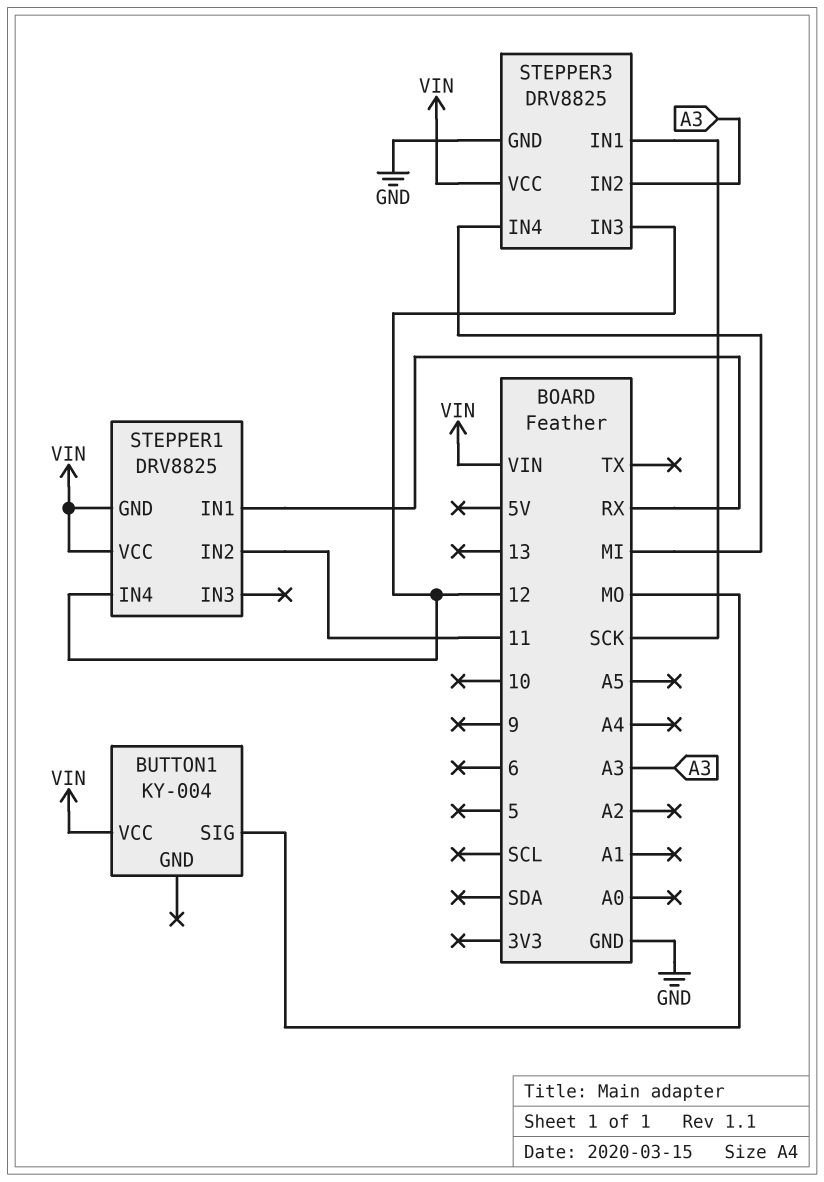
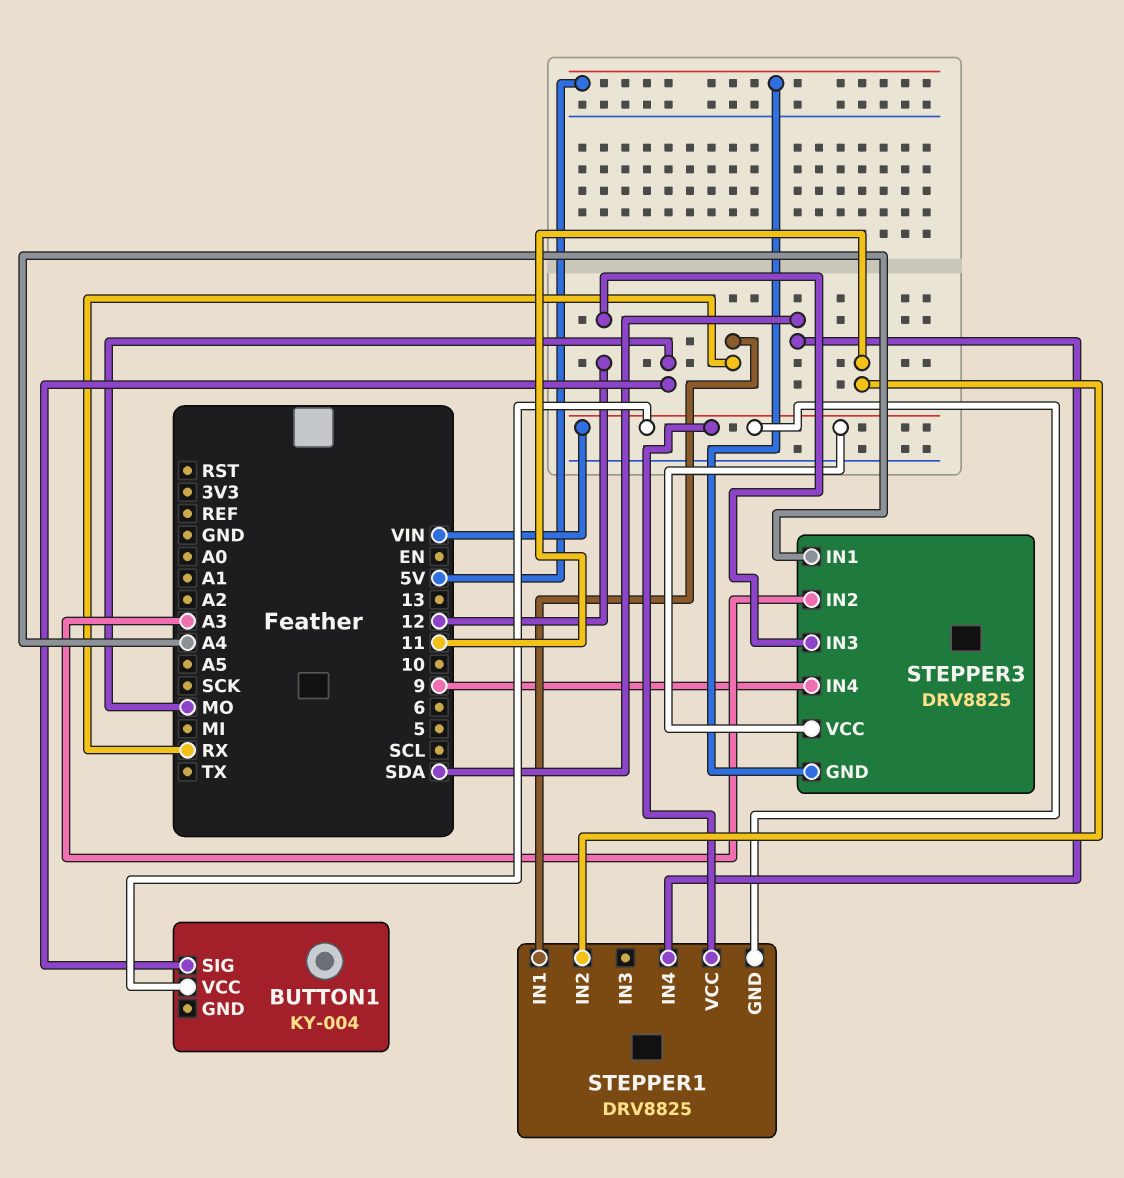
STEPPER1 pin IN4: 12 -> SDA
STEPPER3 pin GND: GND -> 5V
STEPPER3 pin IN1: SCK -> A4
STEPPER3 pin IN4: MI -> 9

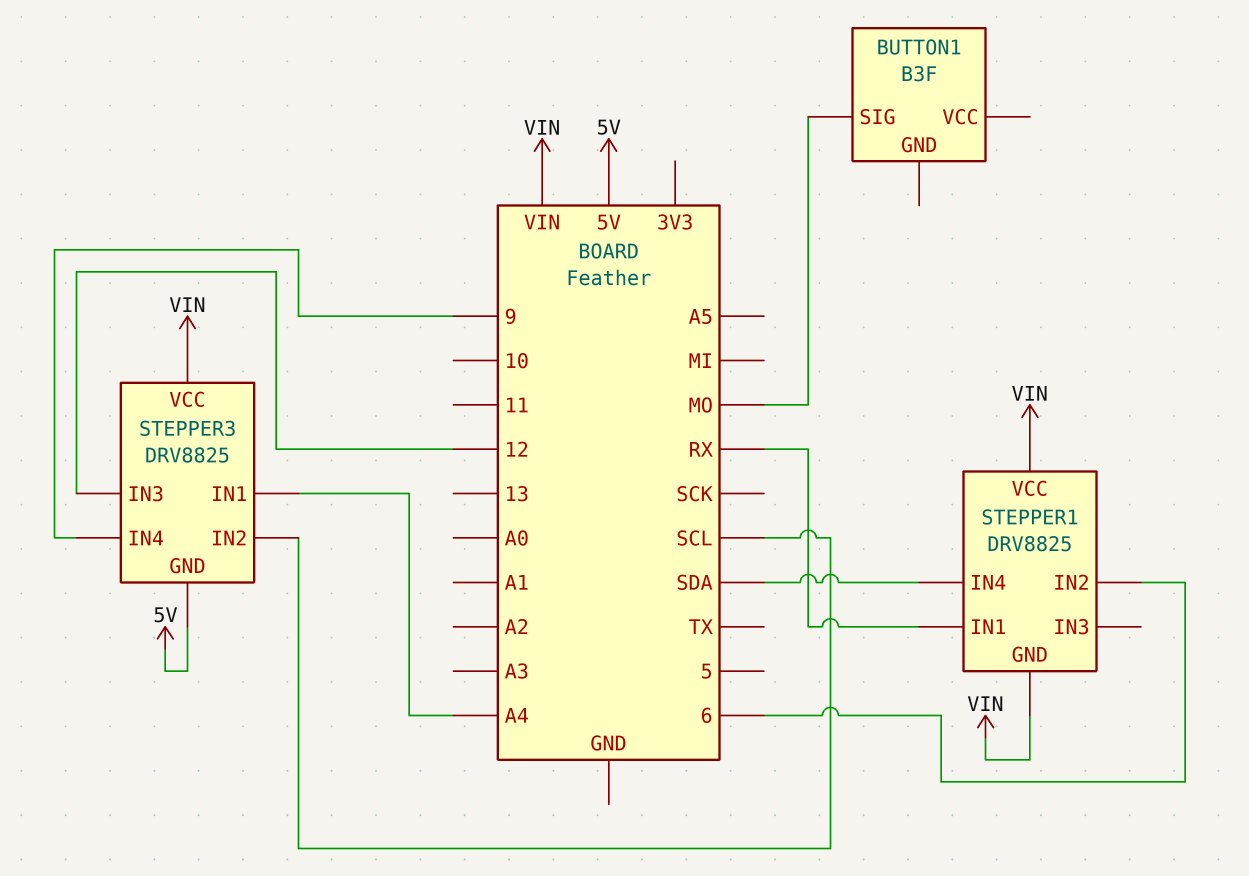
BUTTON1: KY-004 -> B3F
BUTTON1 pin VCC: VIN -> none
STEPPER1 pin IN2: 11 -> 6
STEPPER3 pin IN2: A3 -> SCL

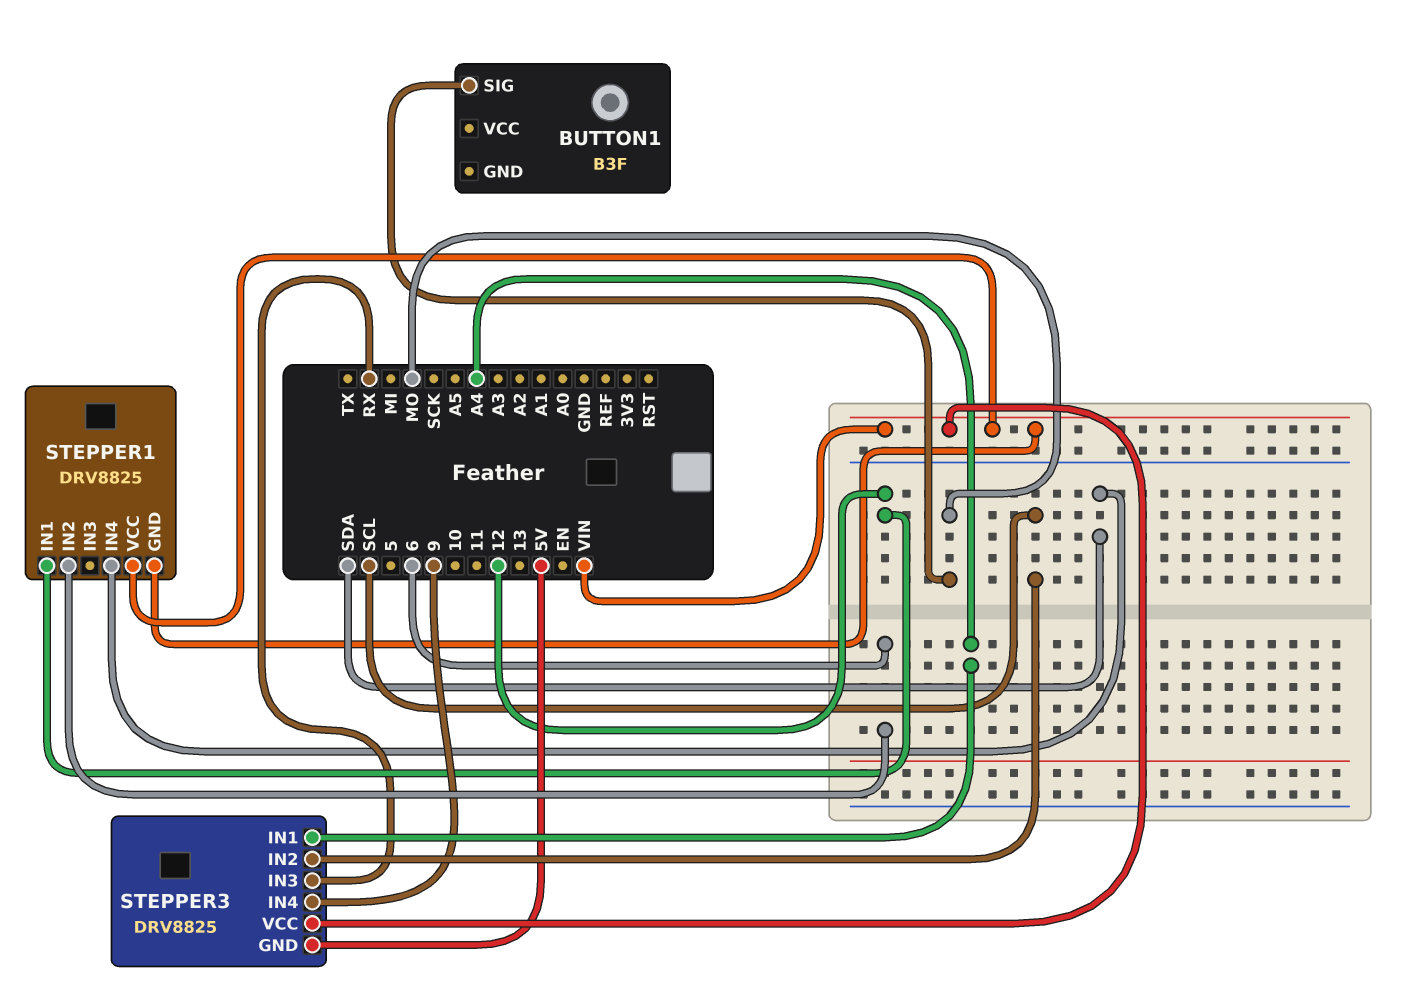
STEPPER1 pin IN1: RX -> 12
STEPPER3 pin IN3: 12 -> RX

